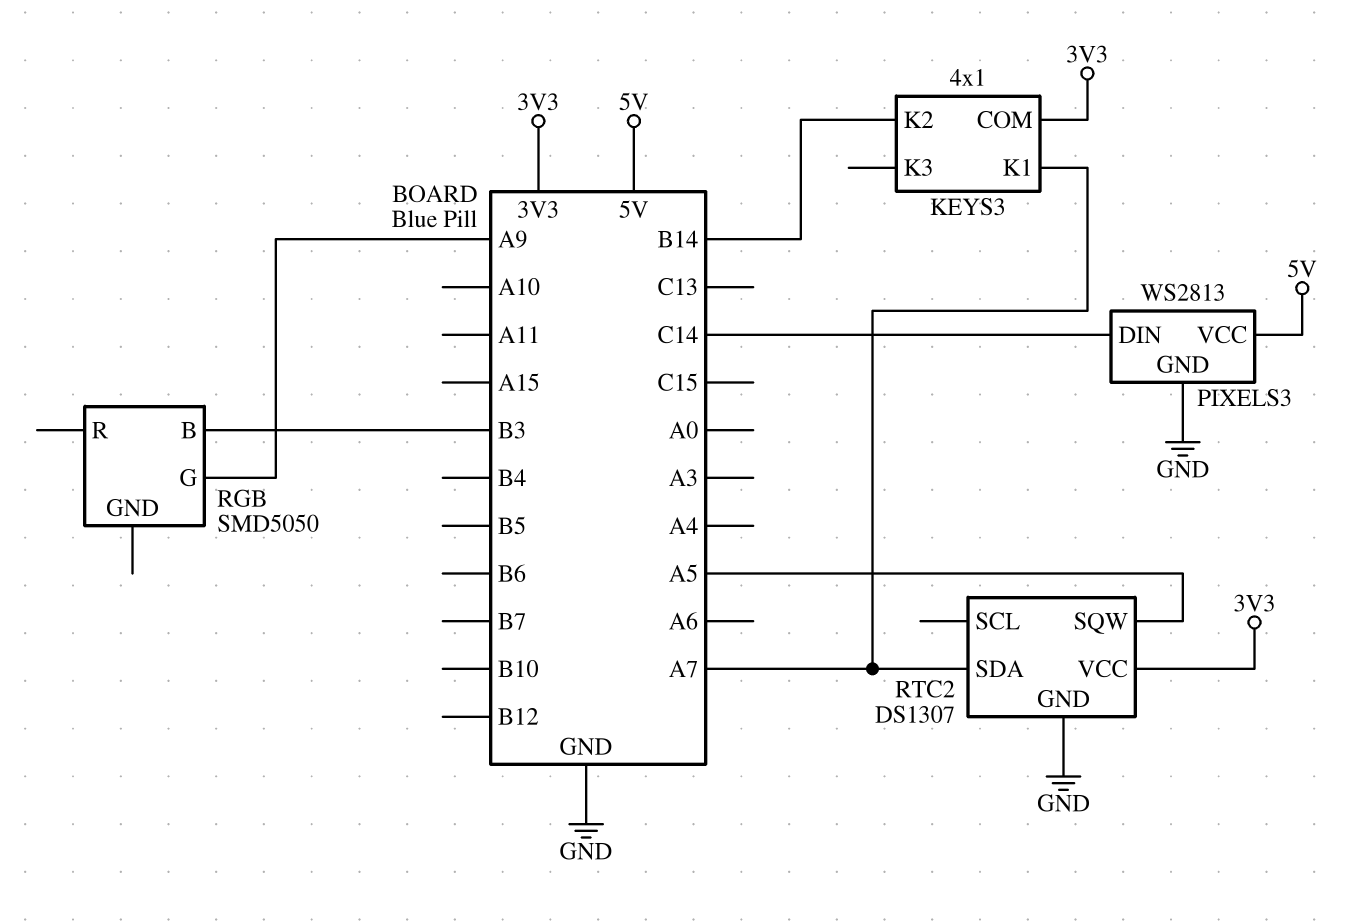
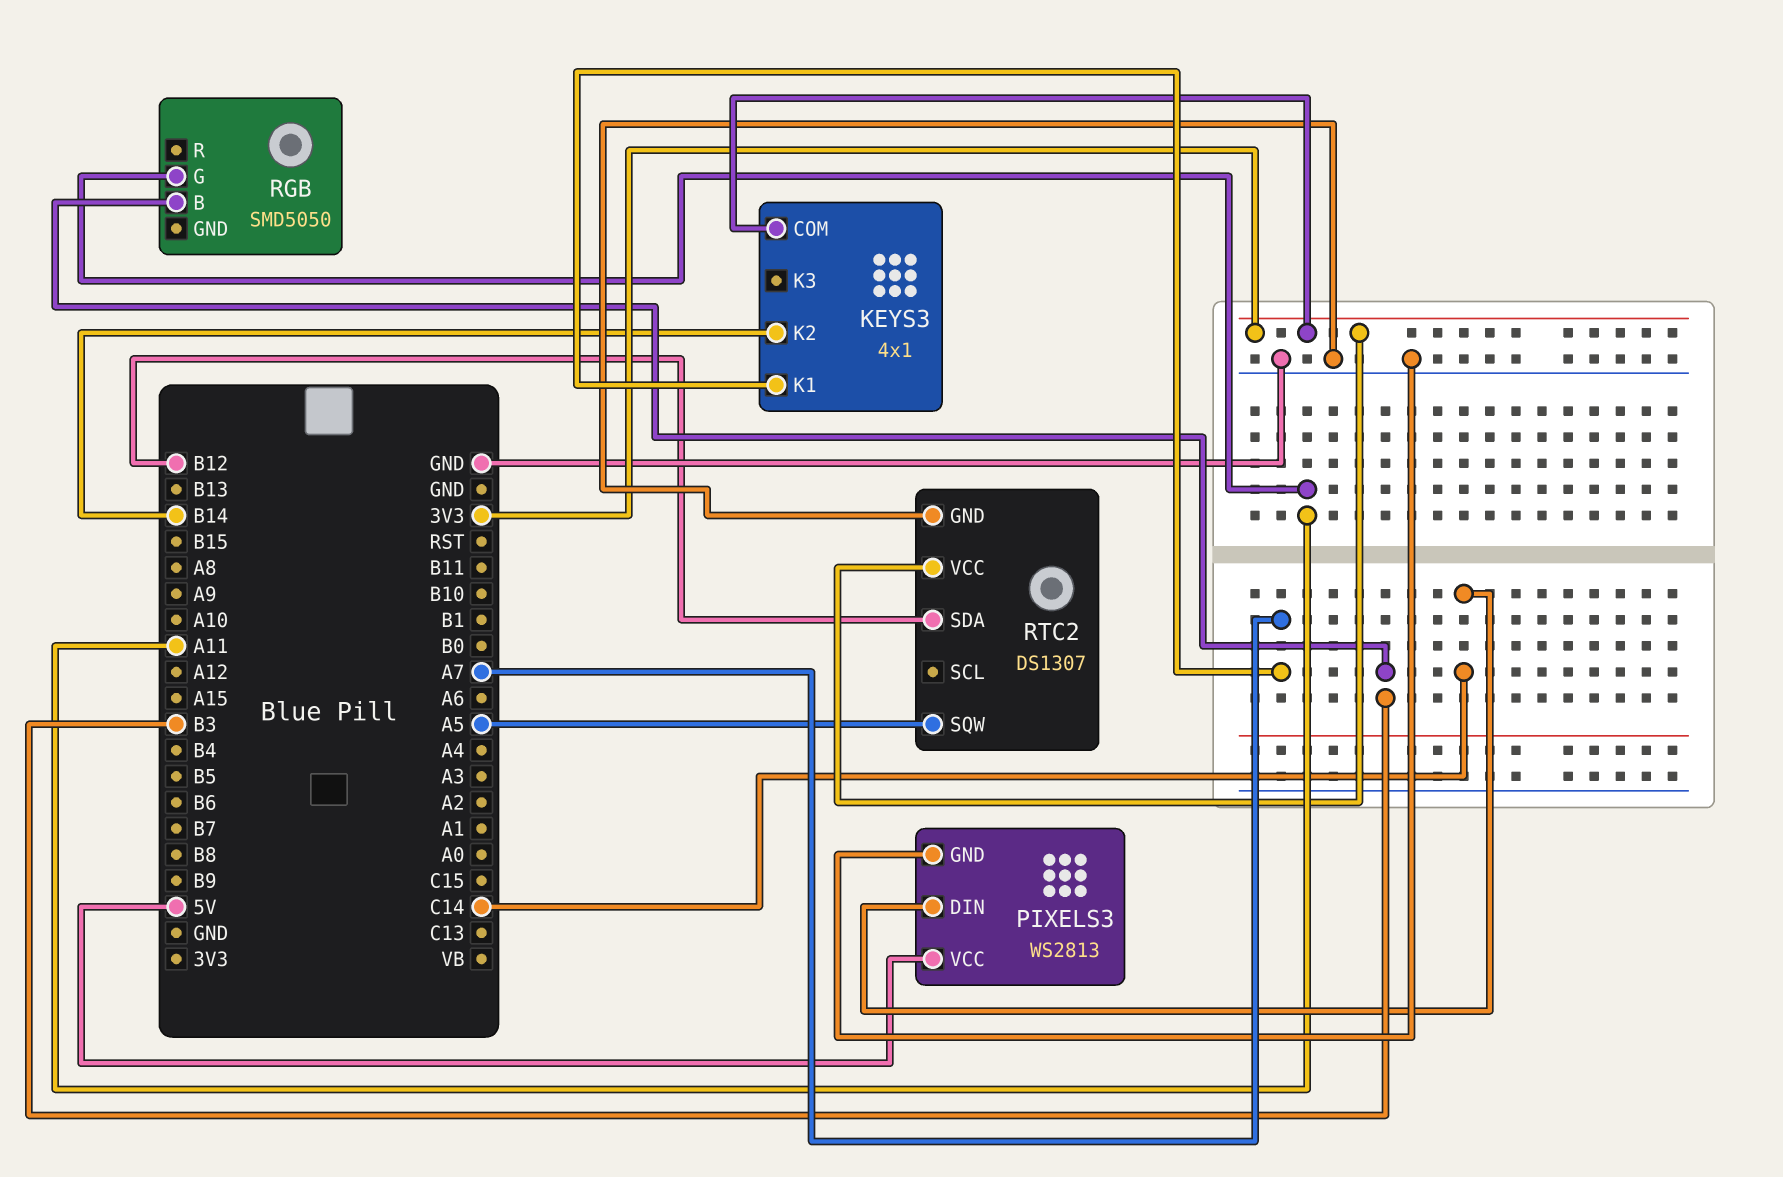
RGB pin G: A9 -> A11
RTC2 pin SDA: A7 -> B12

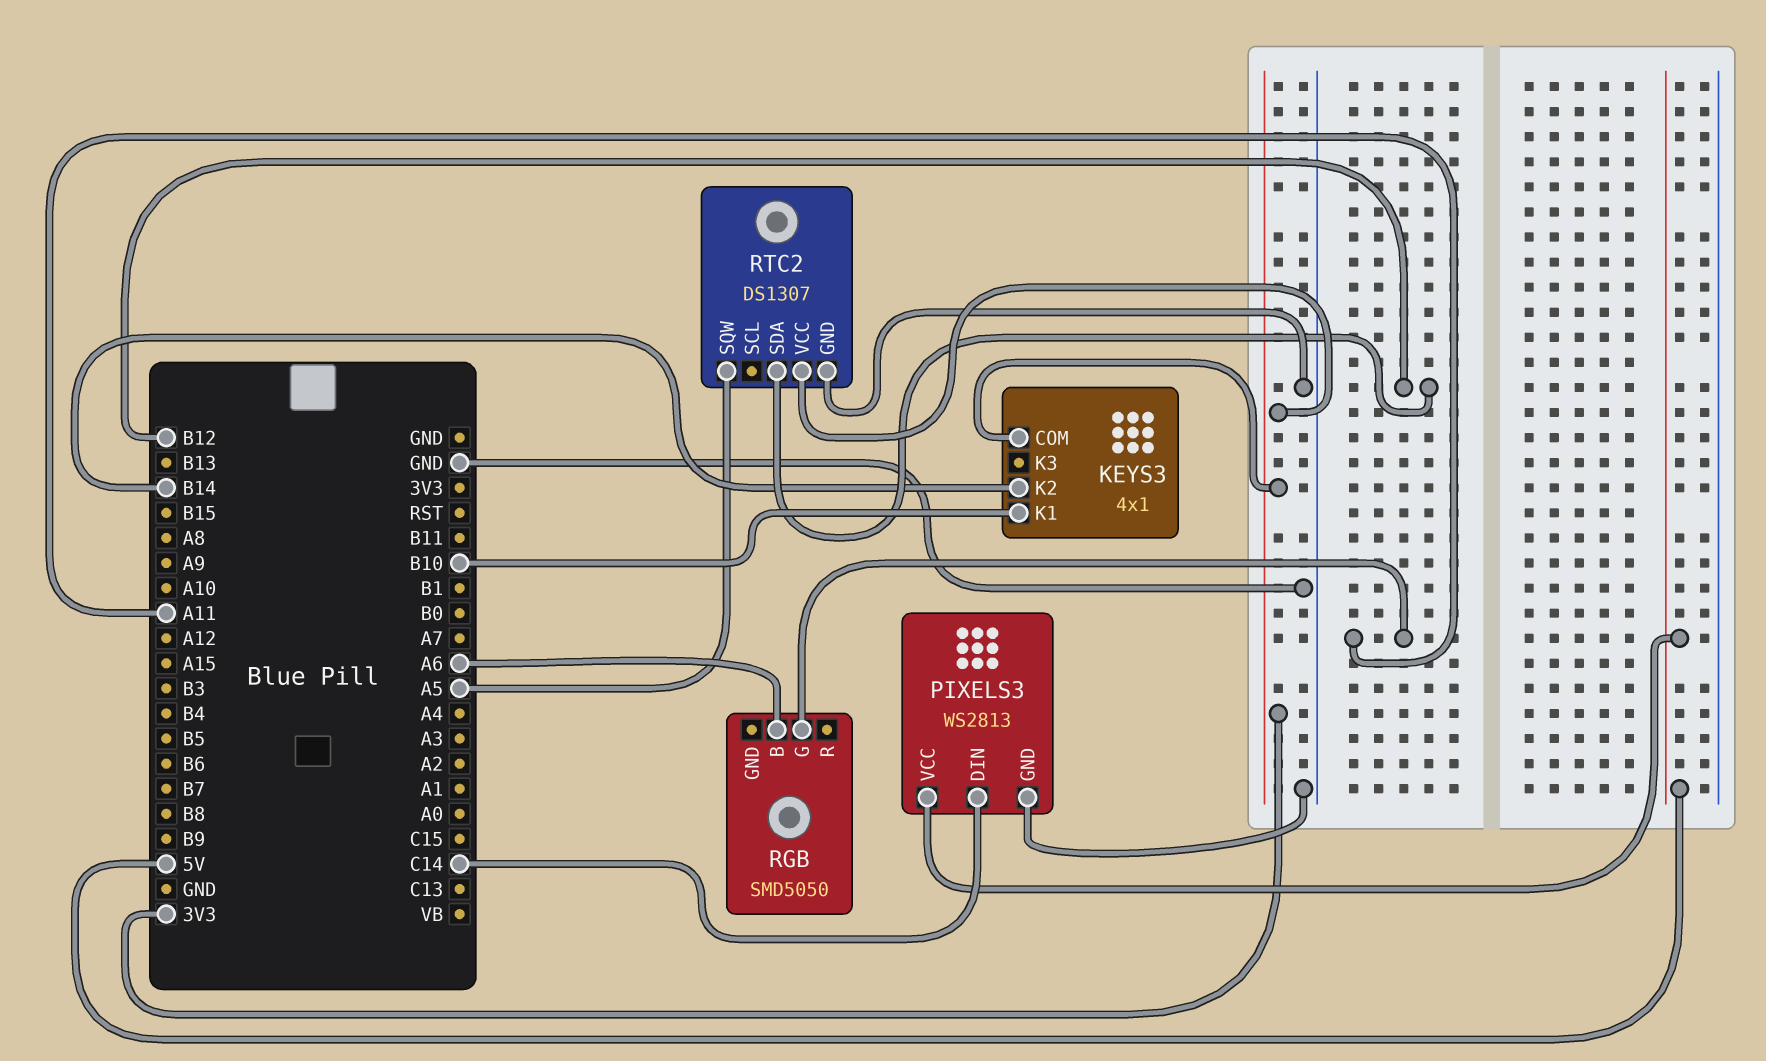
KEYS3 pin K1: A7 -> B10
RGB pin B: B3 -> A6

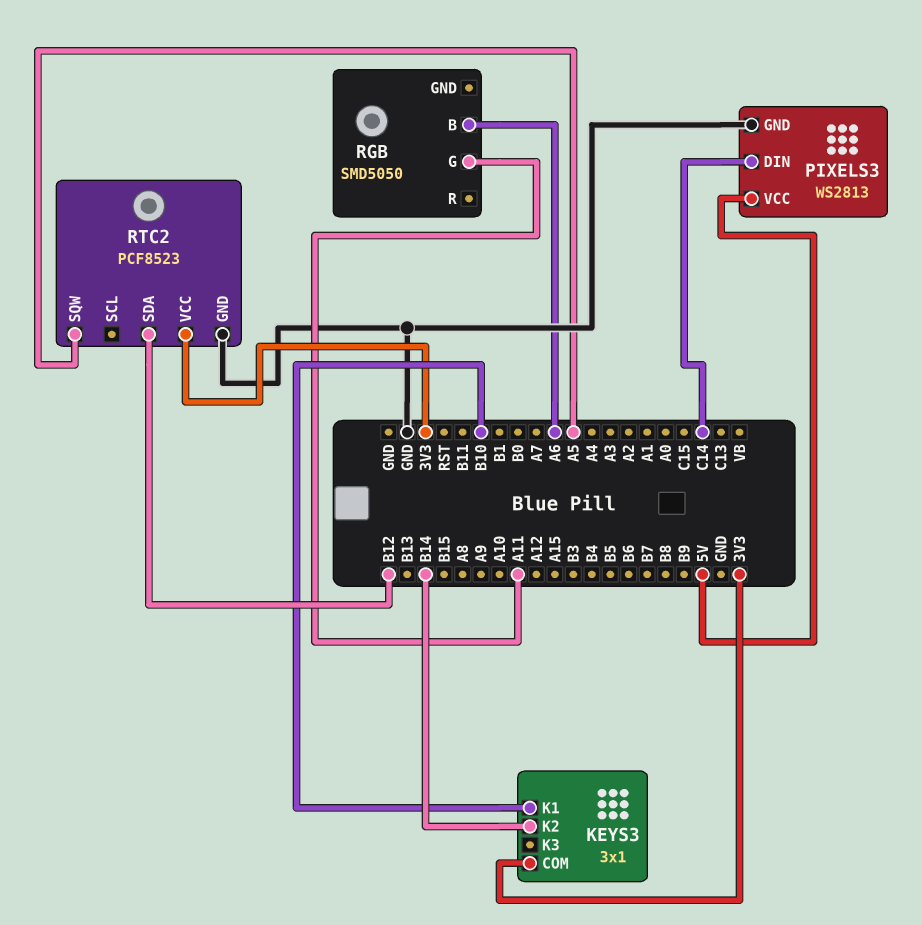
KEYS3: 4x1 -> 3x1
RTC2: DS1307 -> PCF8523

